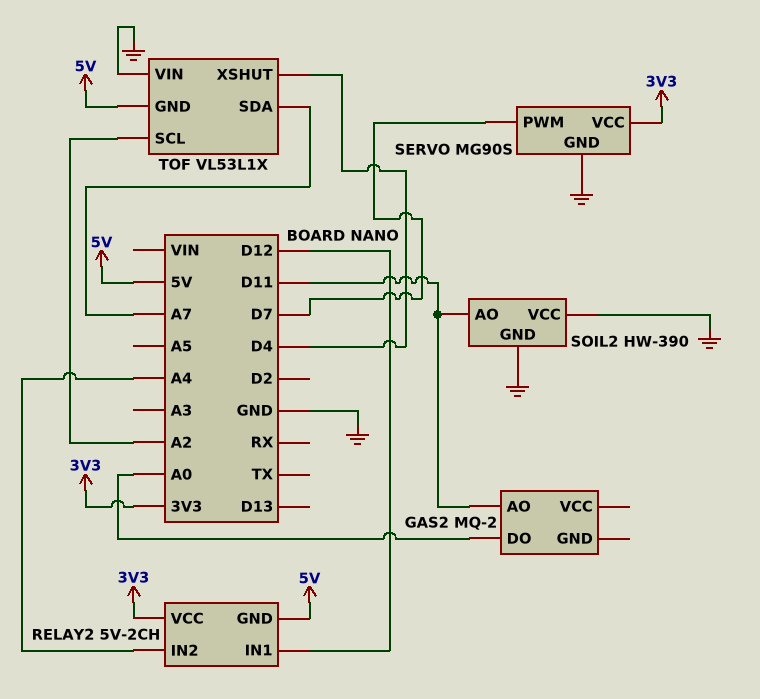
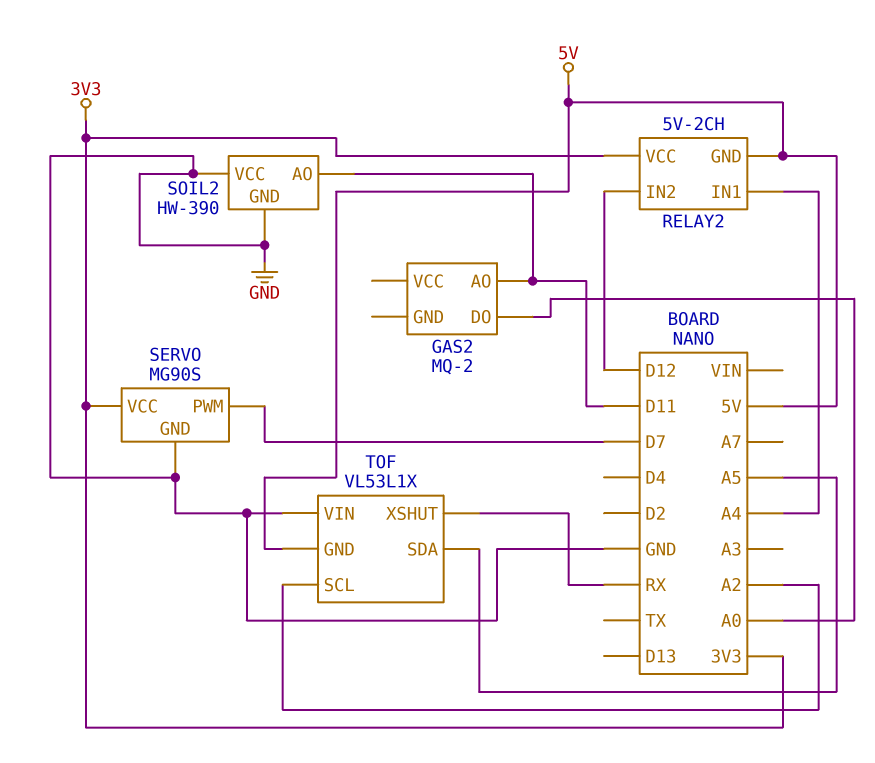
RELAY2 pin IN1: D12 -> A4
RELAY2 pin IN2: A4 -> D12
TOF pin SDA: A7 -> A5
TOF pin XSHUT: D4 -> RX

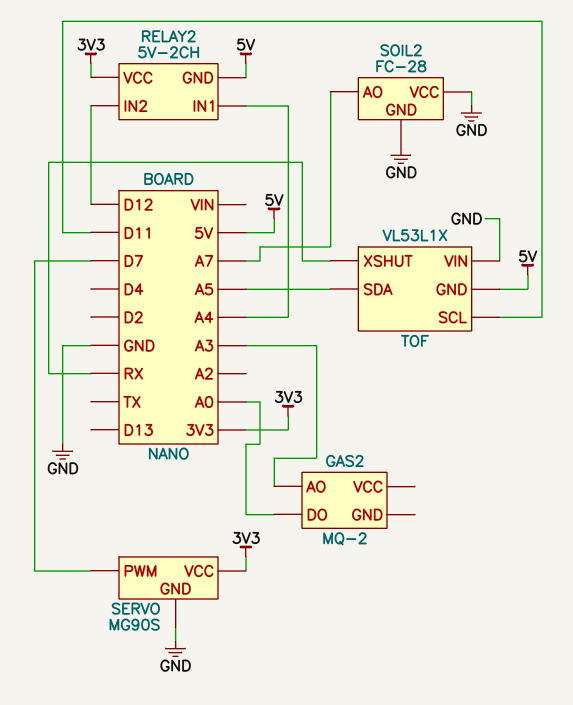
GAS2 pin AO: D11 -> A3
SOIL2: HW-390 -> FC-28
SOIL2 pin AO: D11 -> A7
TOF pin SCL: A2 -> D11

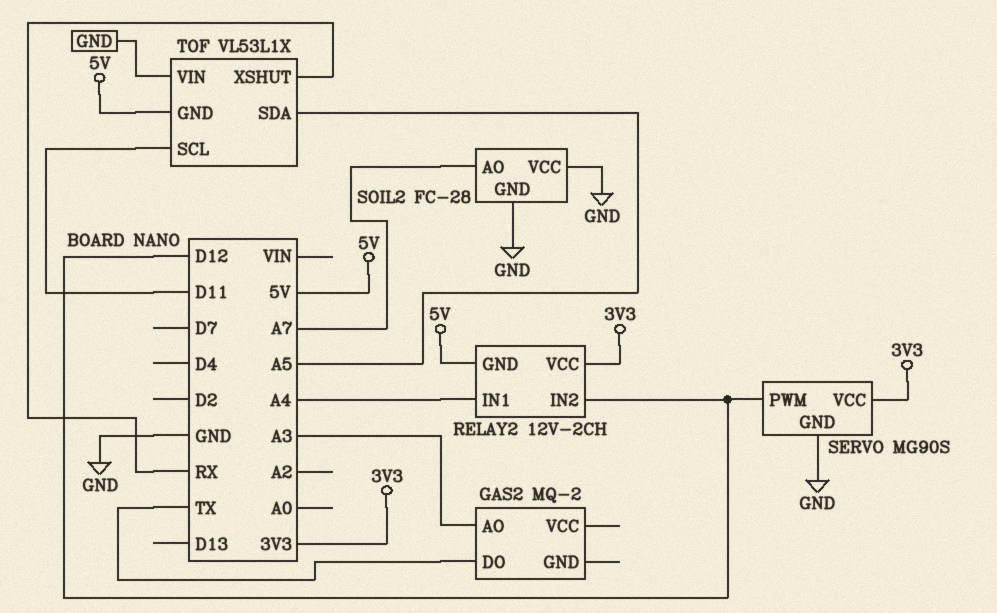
GAS2 pin DO: A0 -> TX
RELAY2: 5V-2CH -> 12V-2CH
SERVO pin PWM: D7 -> D12

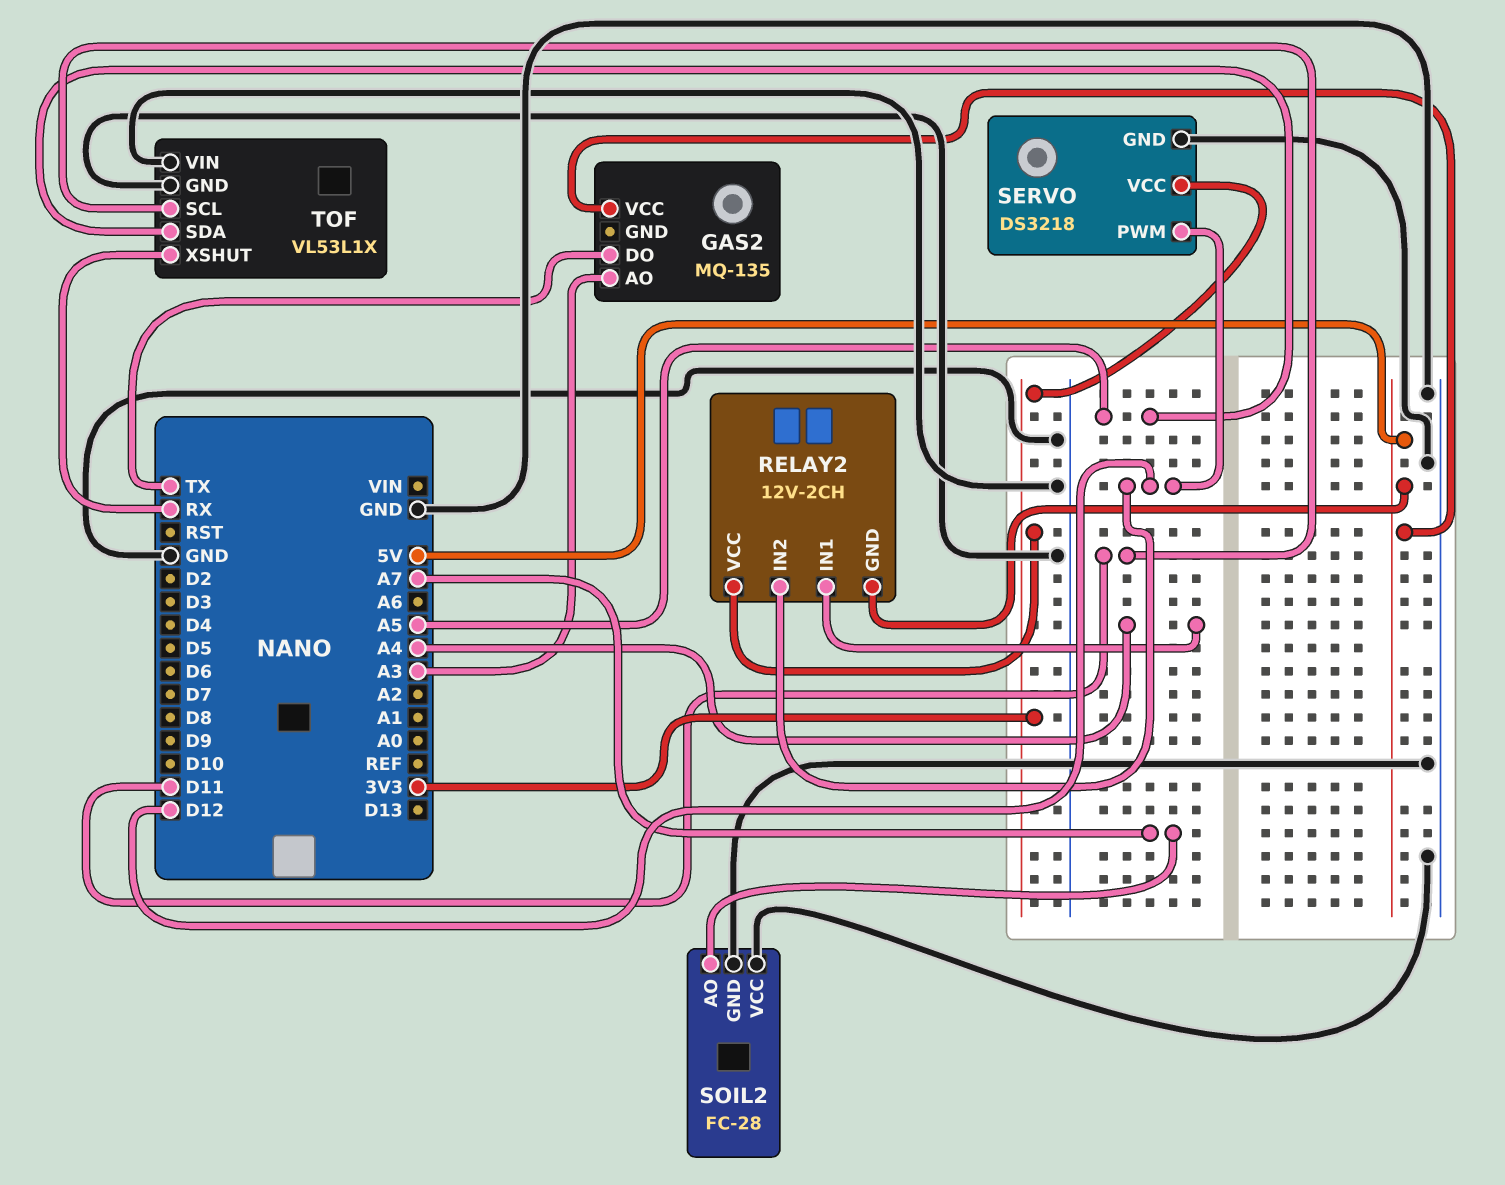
GAS2: MQ-2 -> MQ-135
GAS2 pin VCC: none -> 5V
SERVO: MG90S -> DS3218
TOF pin GND: 5V -> GND

